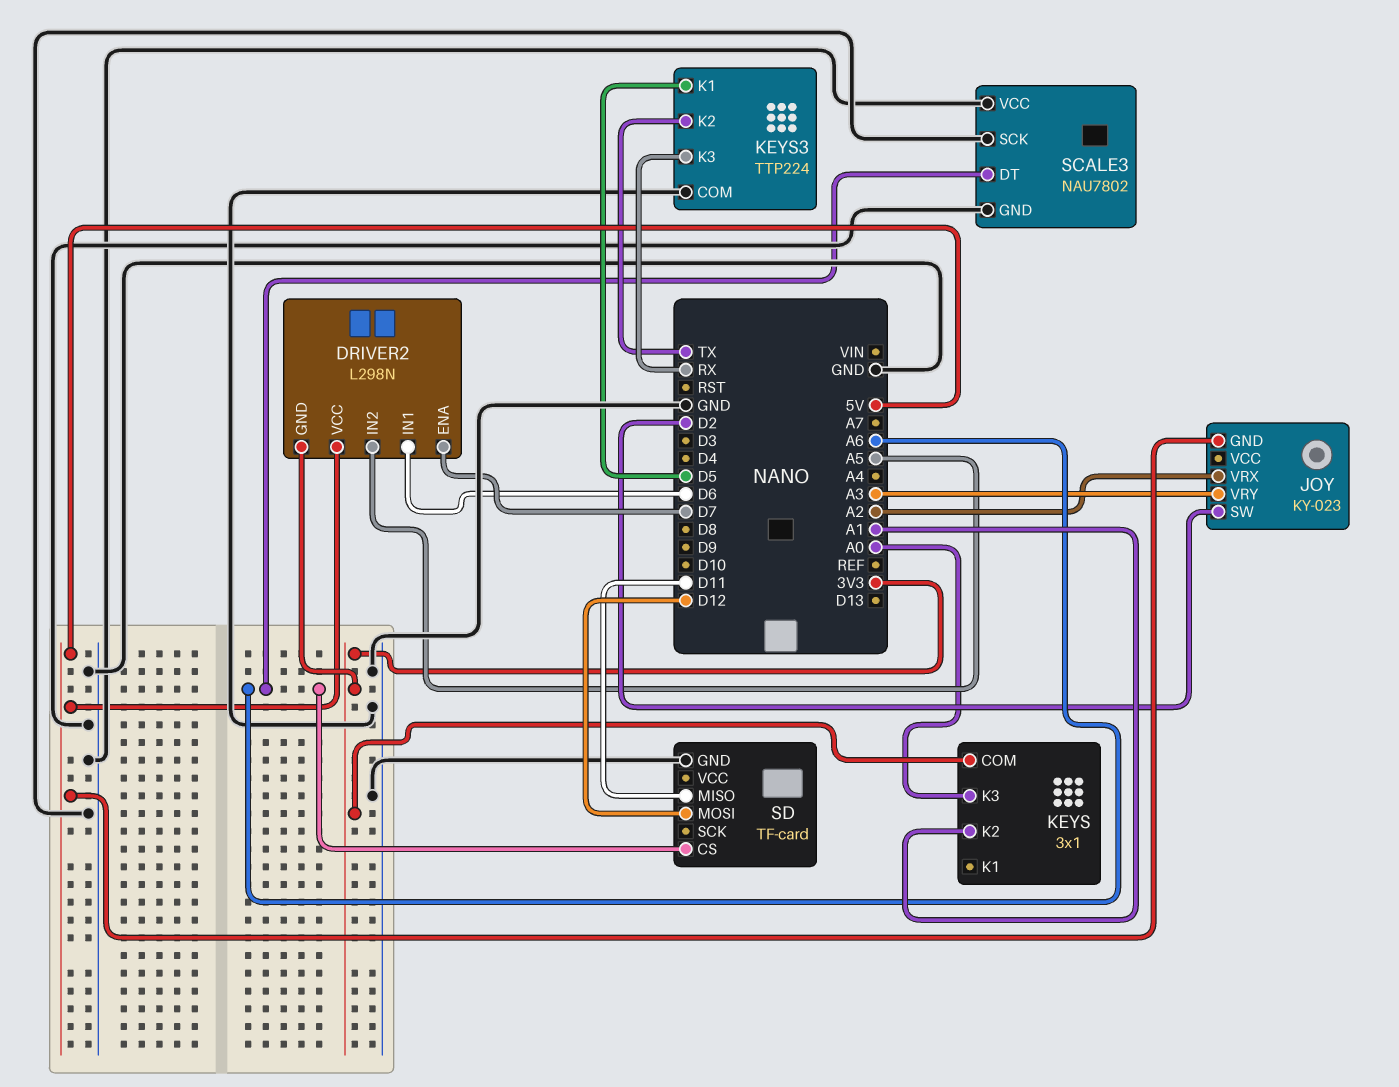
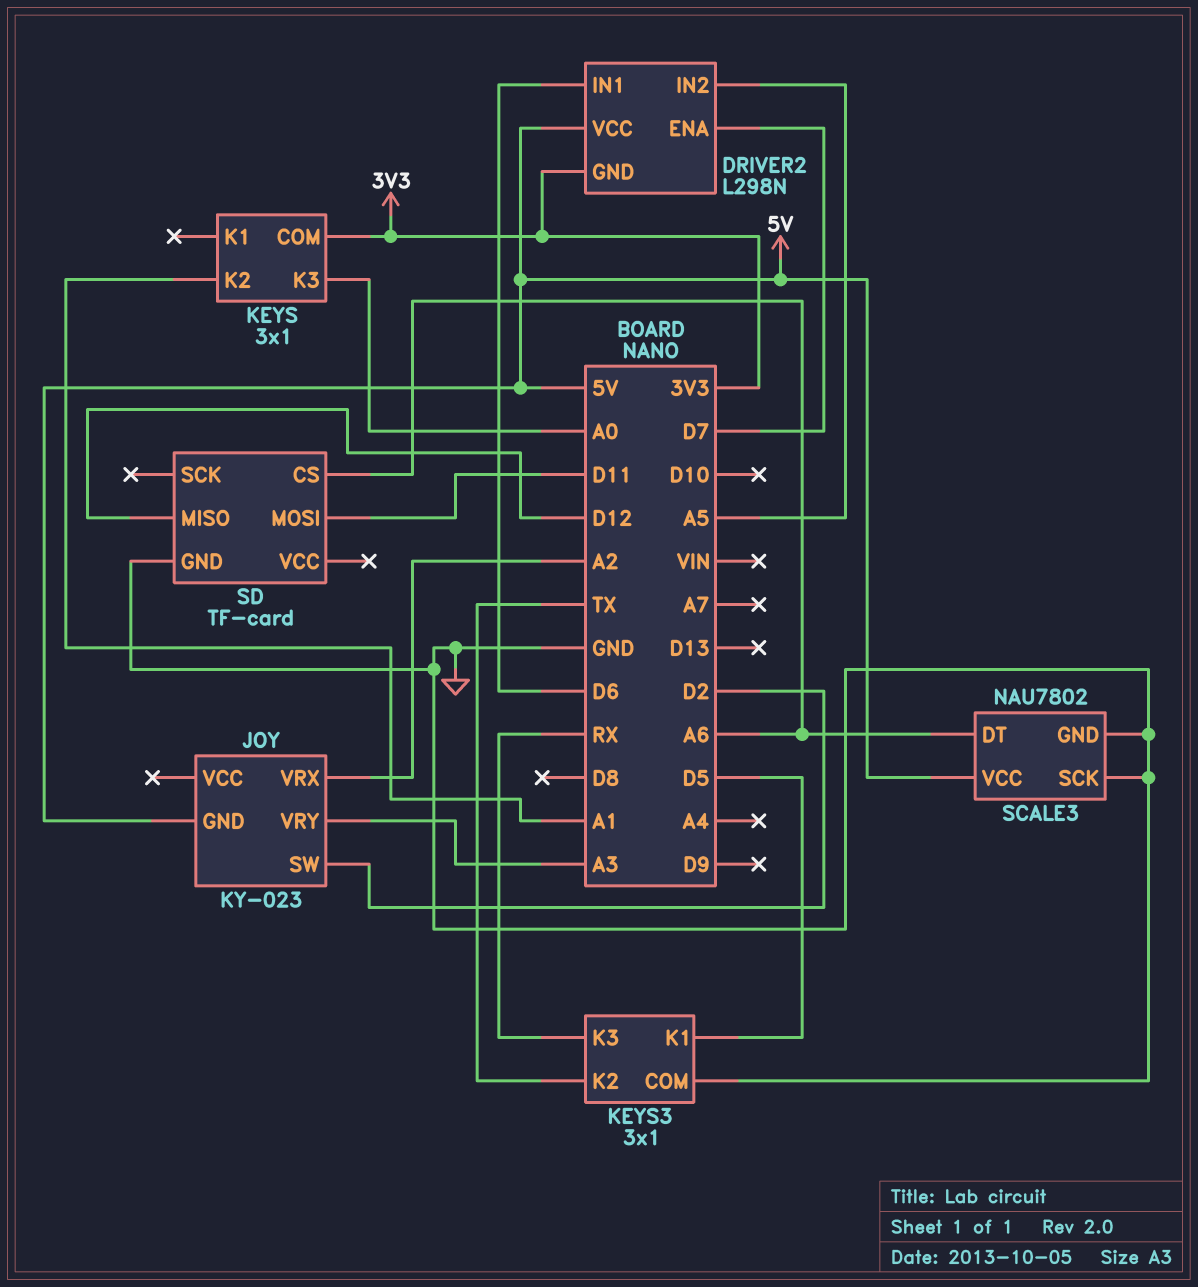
KEYS3: TTP224 -> 3x1
SCALE3 pin VCC: GND -> 5V
SD pin MISO: D11 -> D12
SD pin MOSI: D12 -> D11

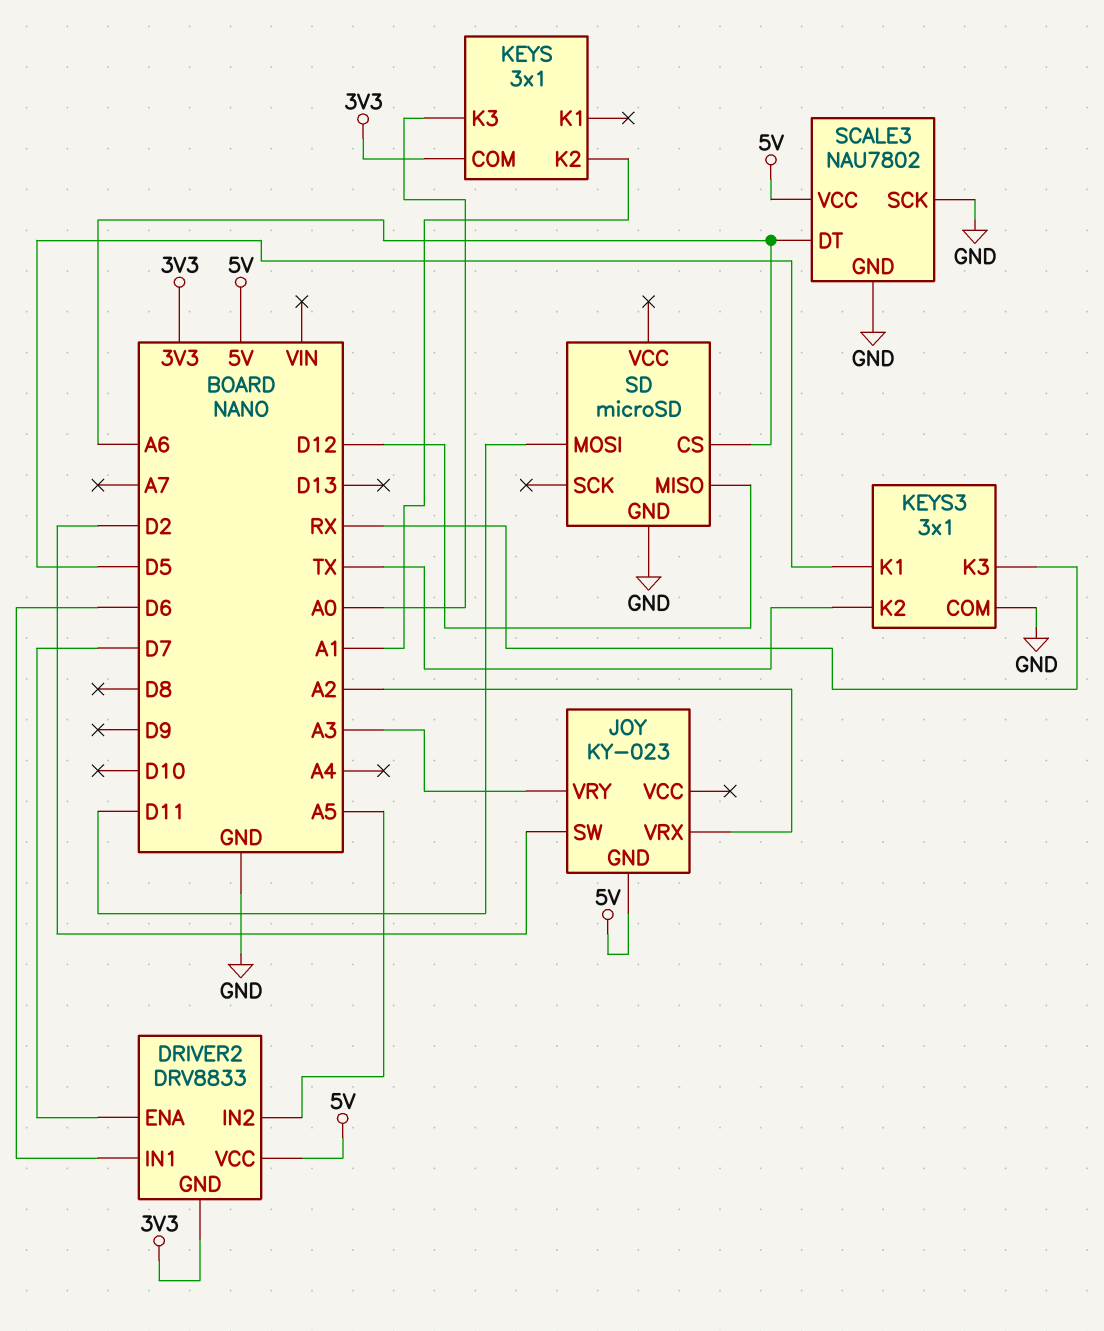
DRIVER2: L298N -> DRV8833
SD: TF-card -> microSD

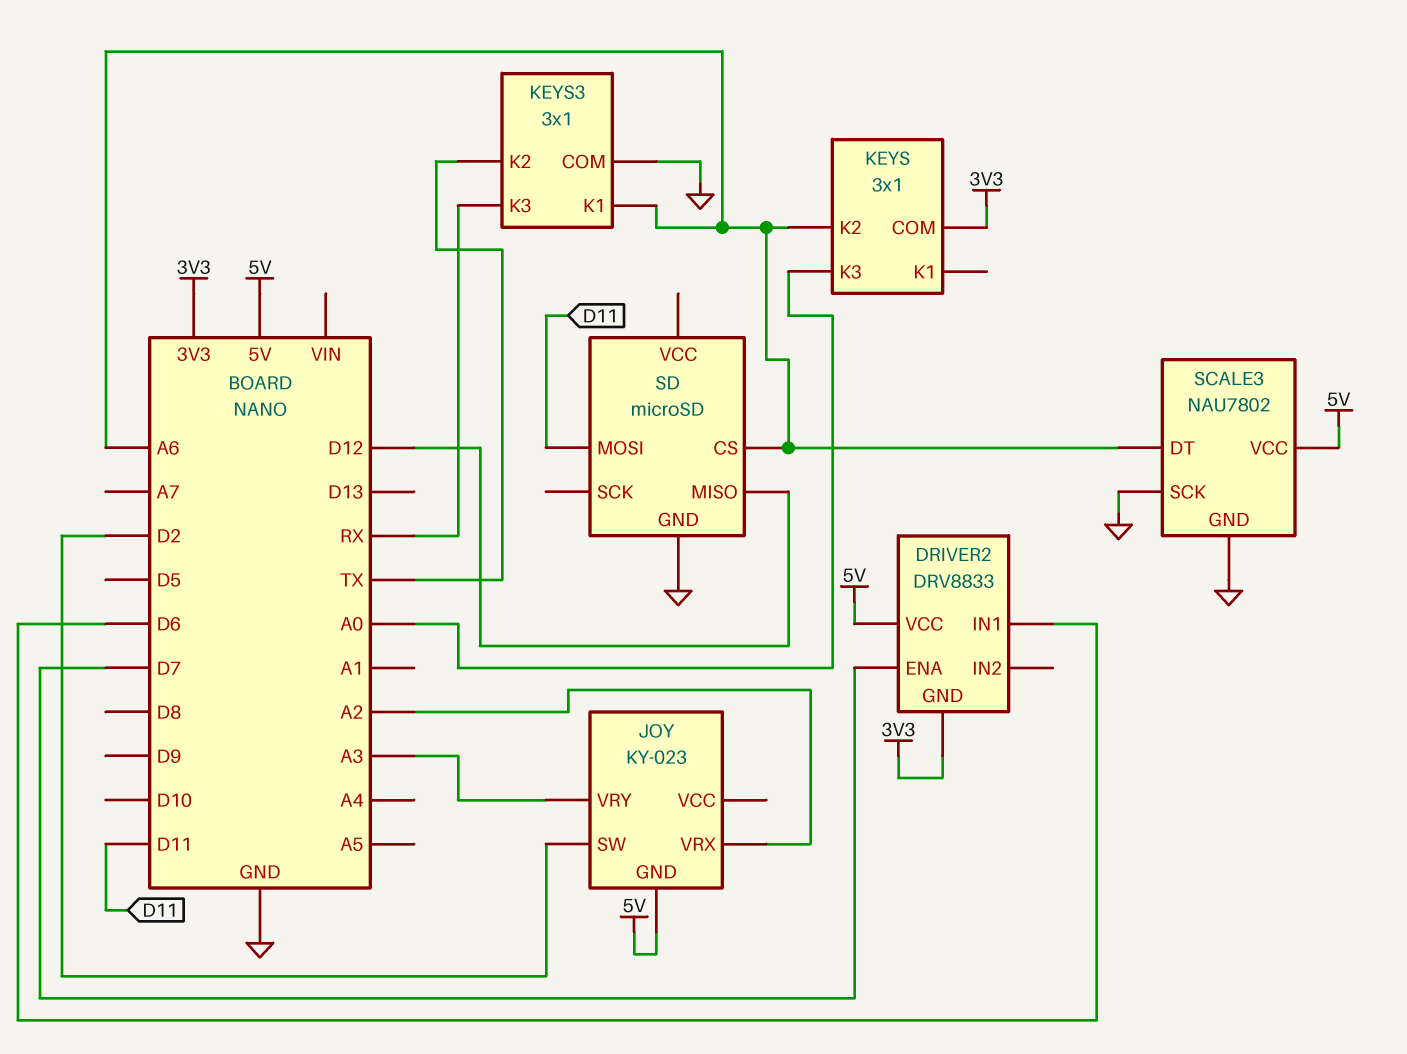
DRIVER2 pin IN2: A5 -> none
KEYS pin K2: A1 -> A6
KEYS3 pin K1: D5 -> A6

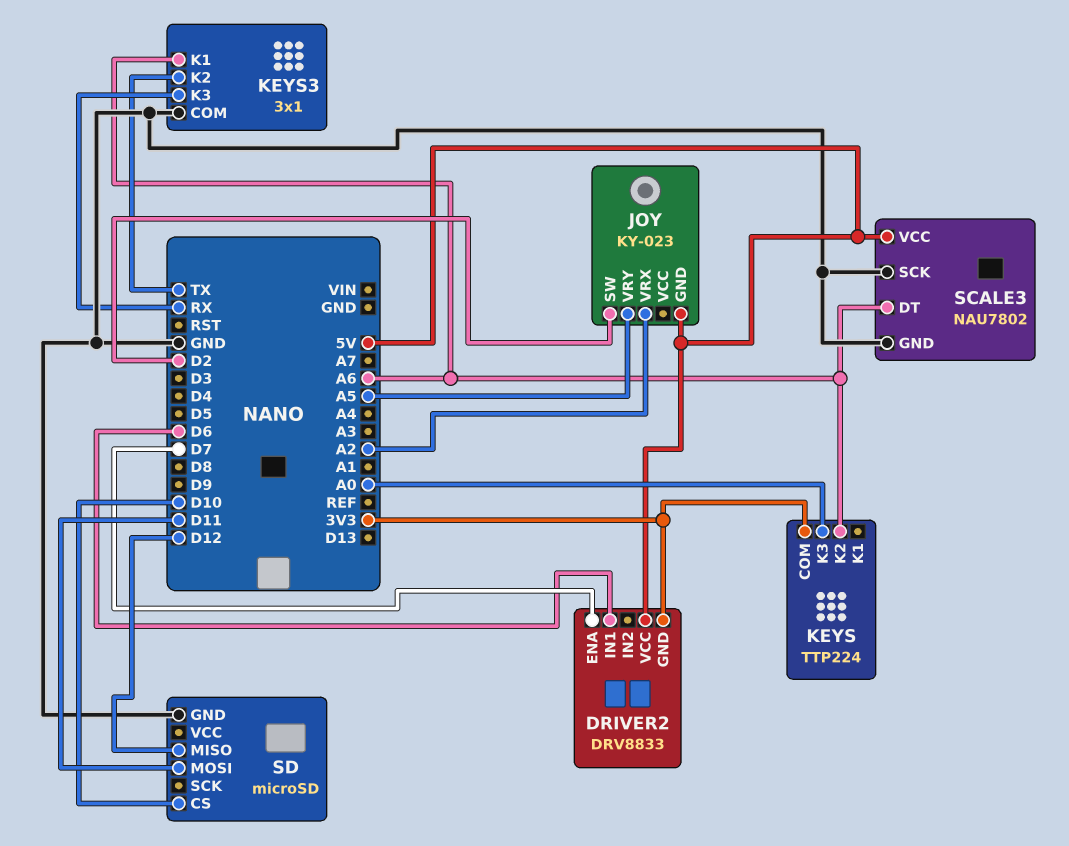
JOY pin VRY: A3 -> A5
KEYS: 3x1 -> TTP224
SD pin CS: A6 -> D10

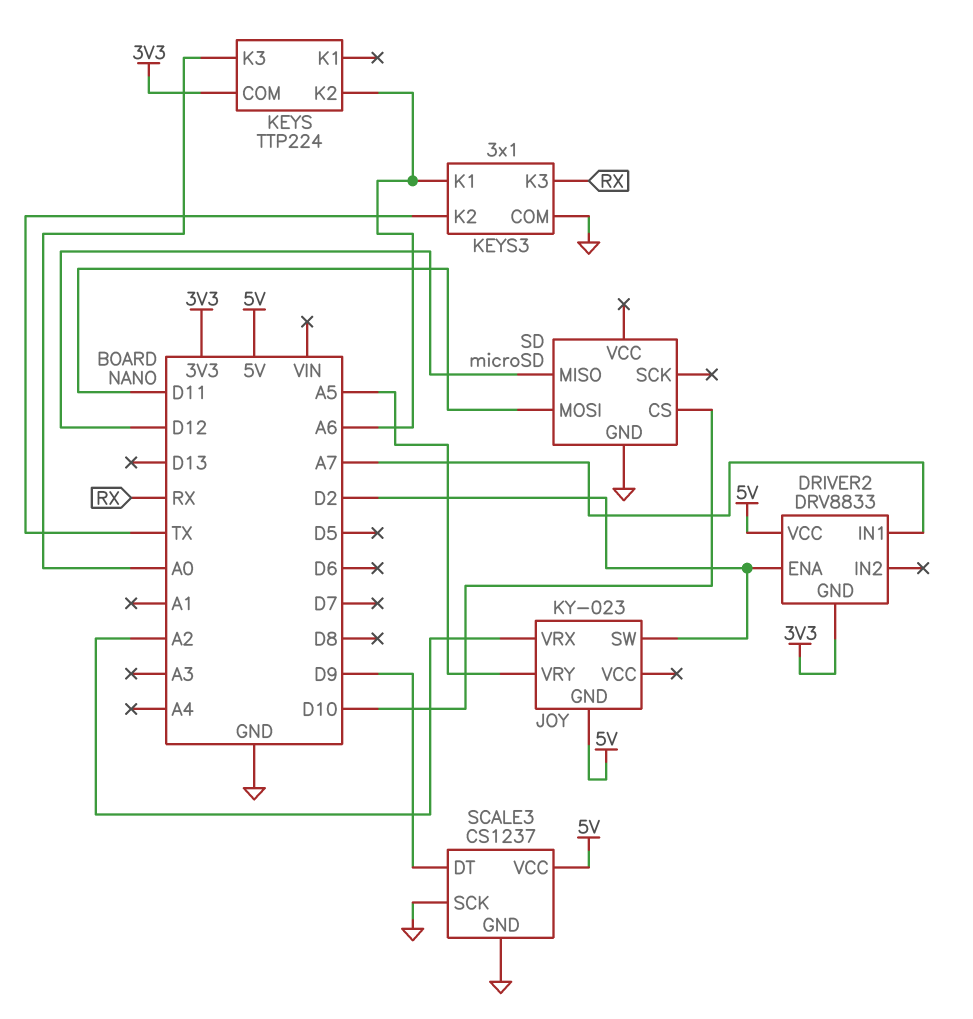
DRIVER2 pin ENA: D7 -> D2
DRIVER2 pin IN1: D6 -> A7
SCALE3: NAU7802 -> CS1237
SCALE3 pin DT: A6 -> D9

